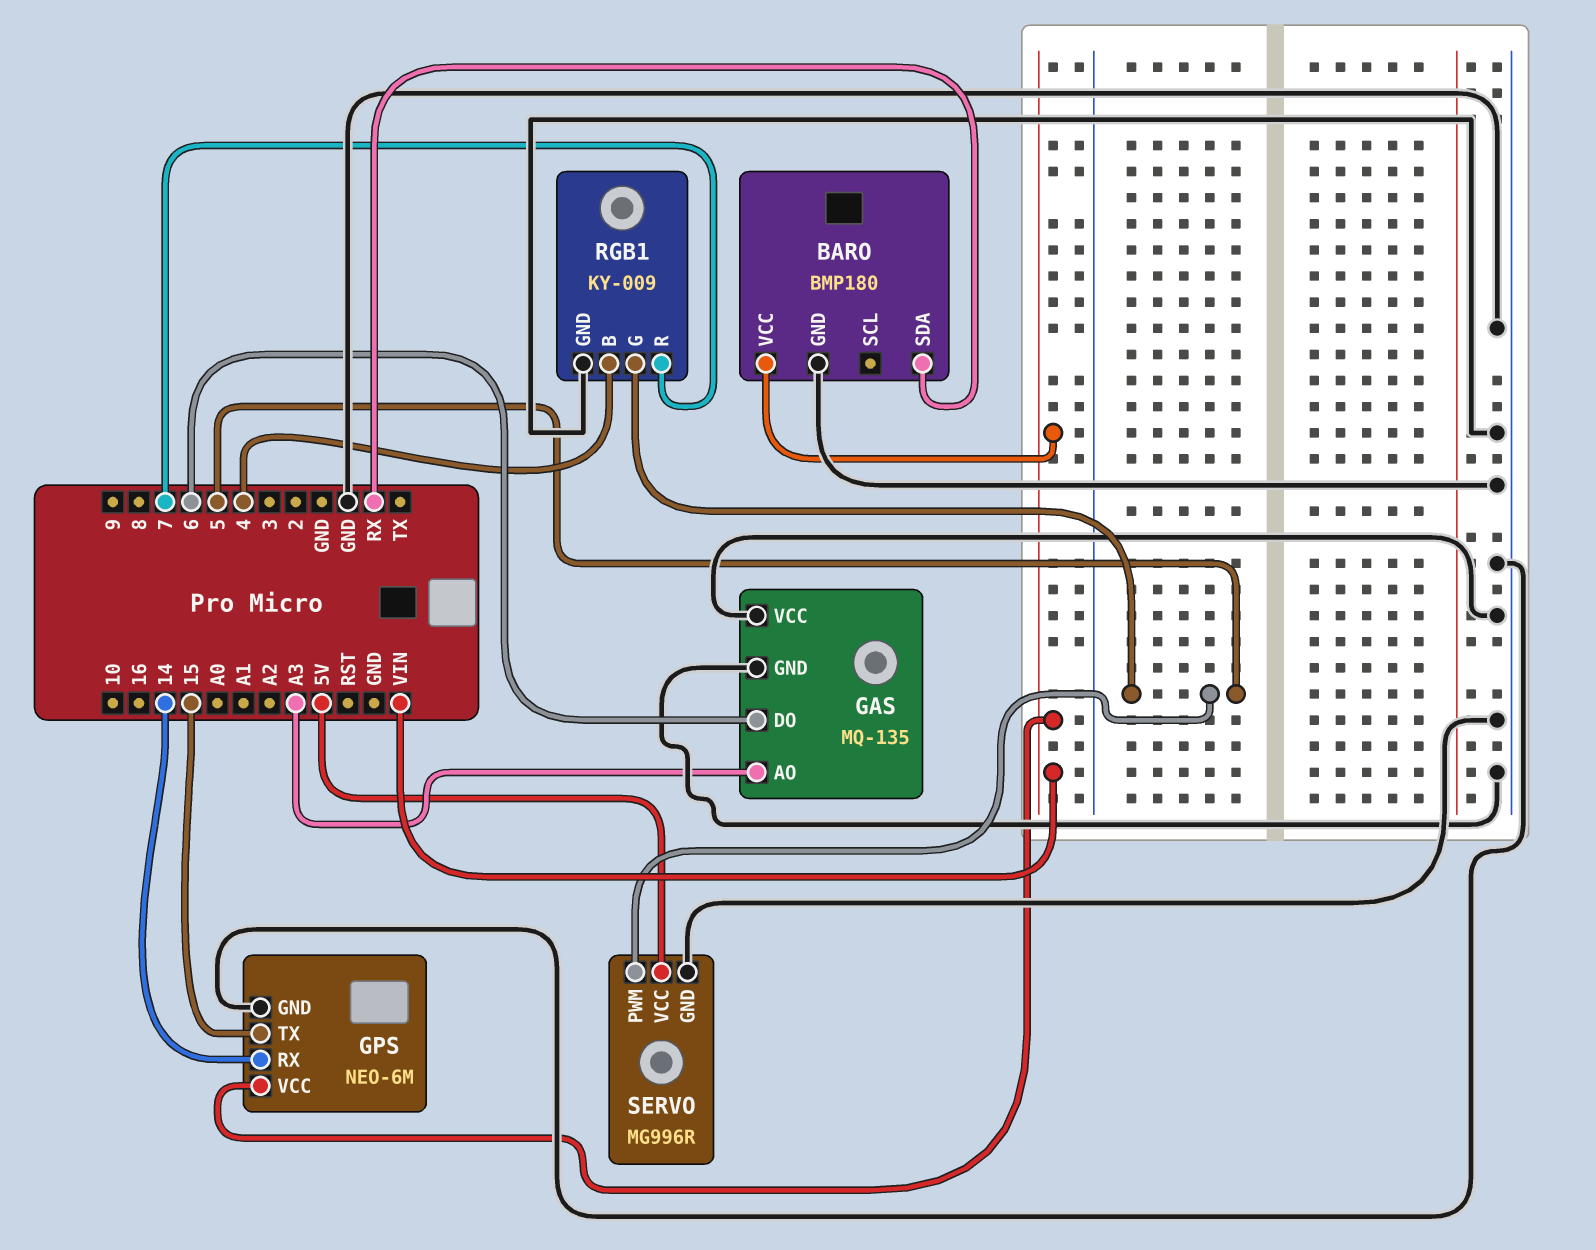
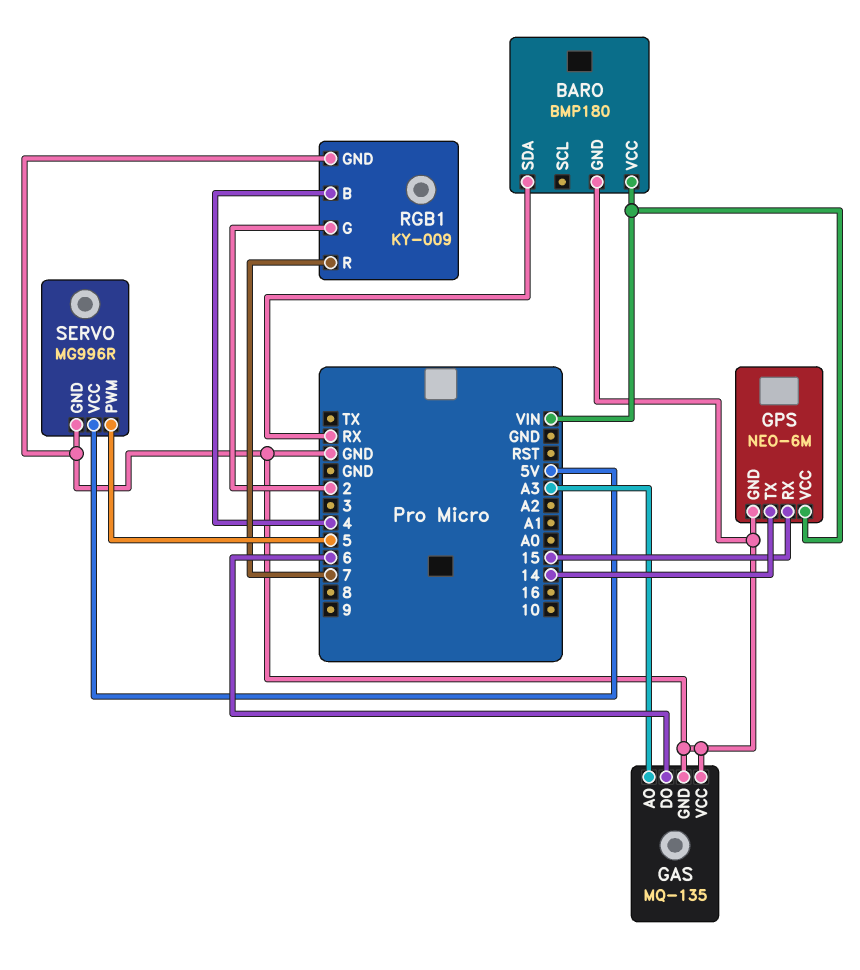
GPS pin RX: 14 -> 15
GPS pin TX: 15 -> 14
RGB1 pin G: 5 -> 2

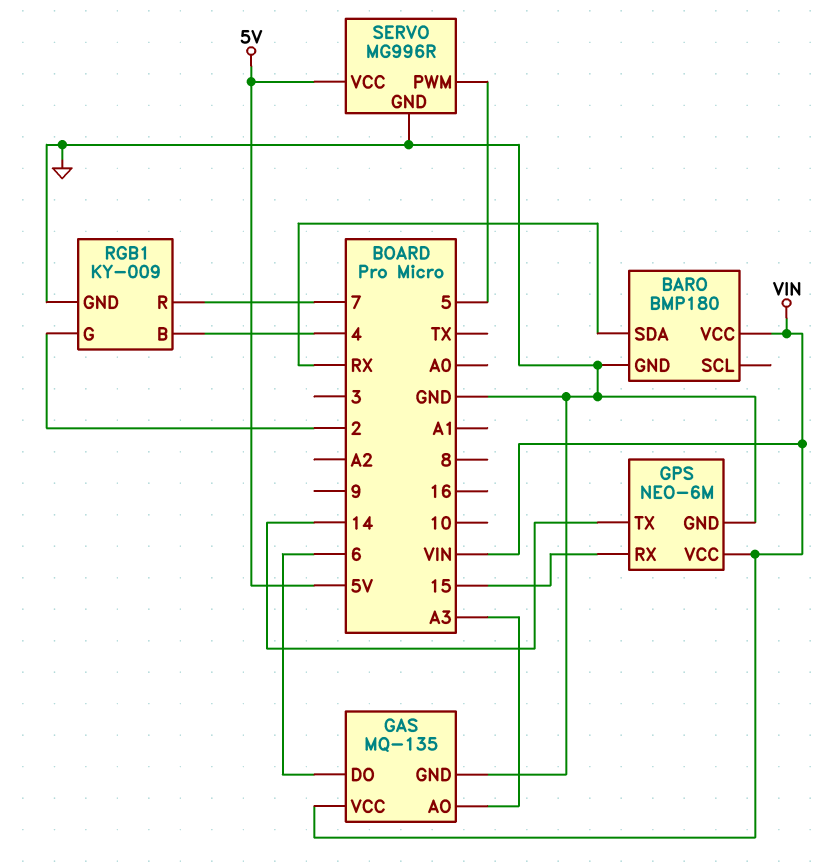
GAS pin VCC: GND -> VIN

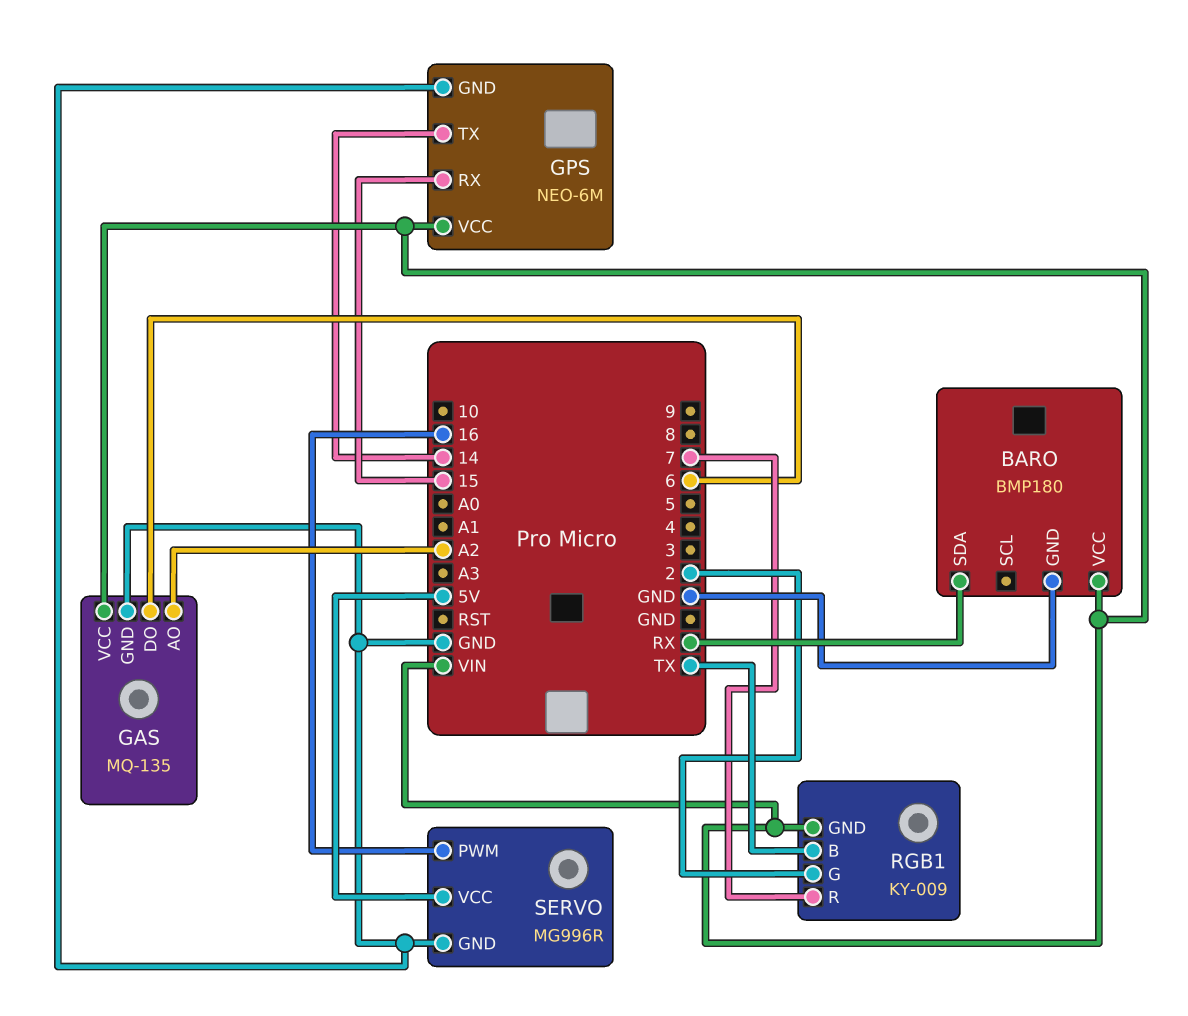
GAS pin AO: A3 -> A2
RGB1 pin B: 4 -> TX
RGB1 pin GND: GND -> VIN
SERVO pin PWM: 5 -> 16

